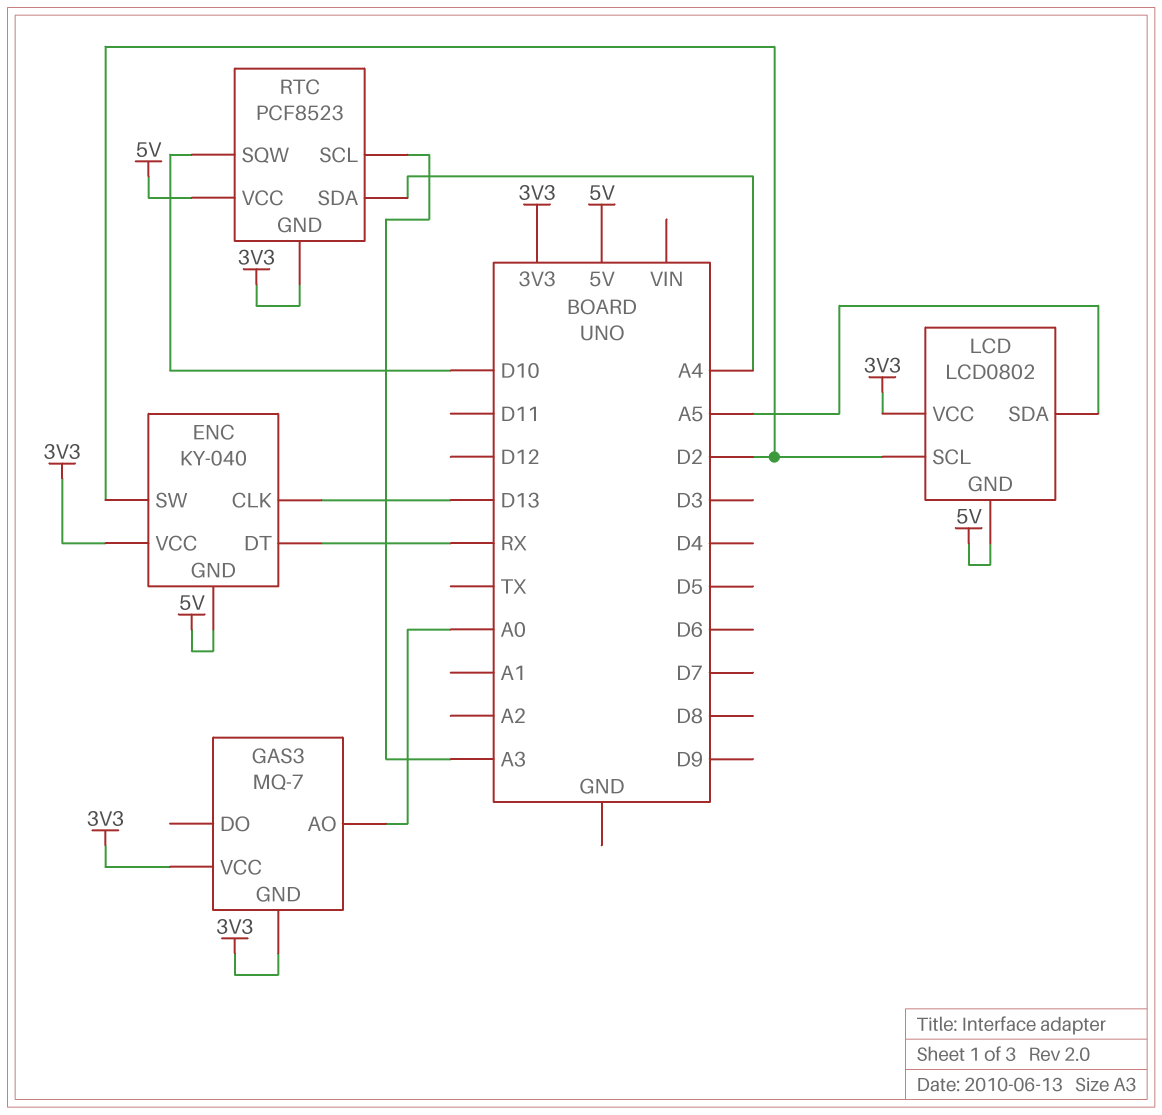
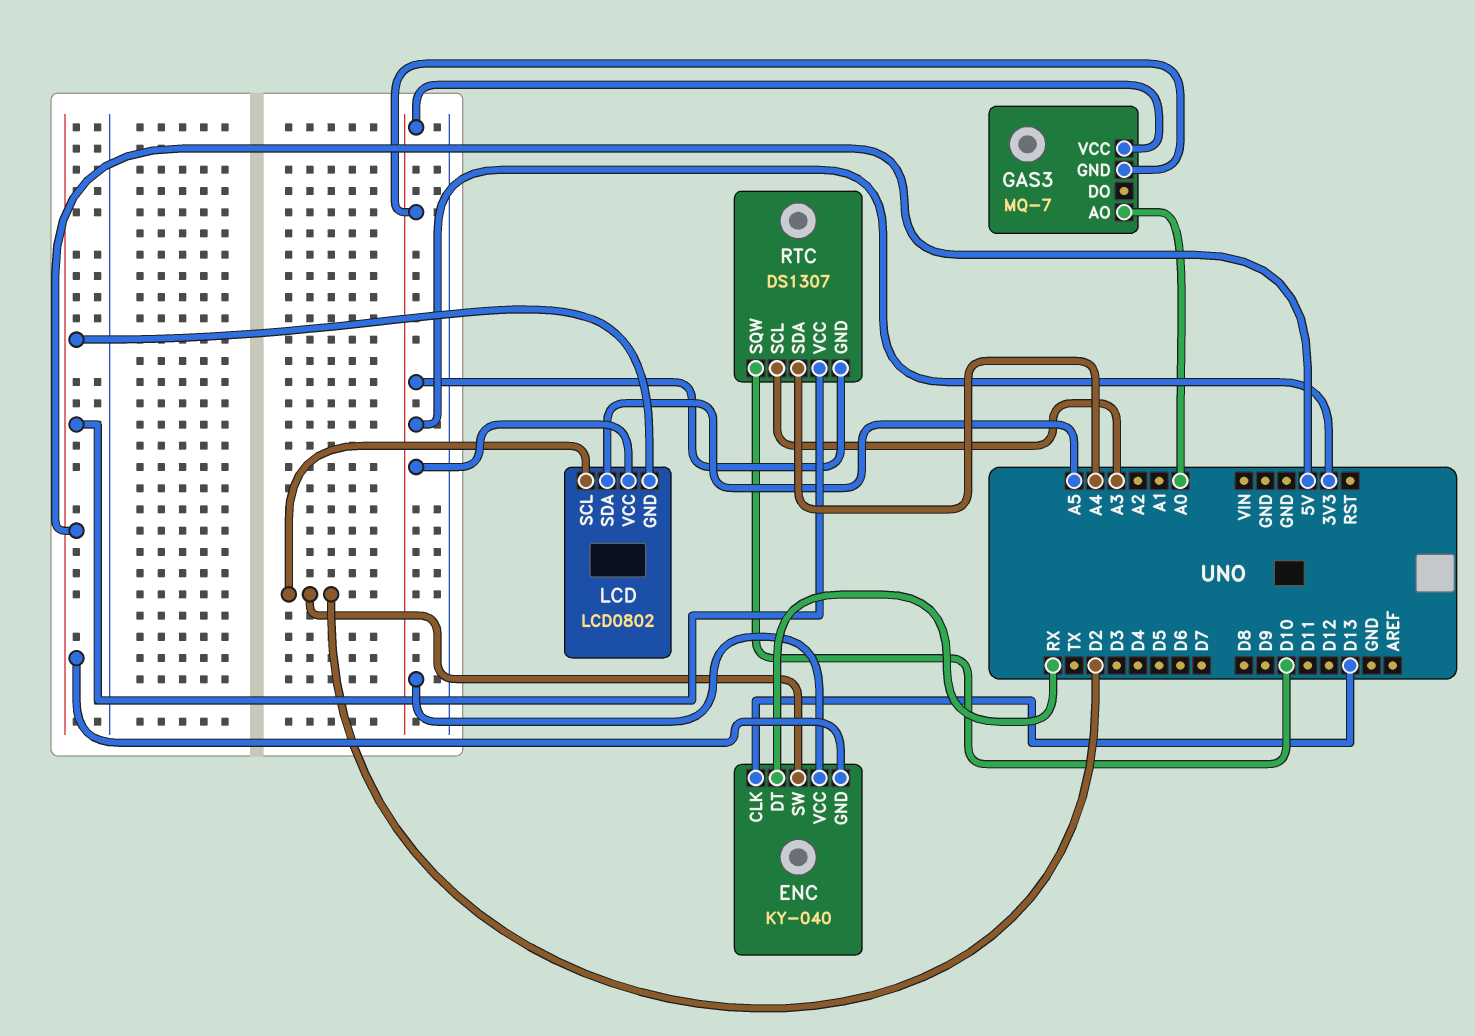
RTC: PCF8523 -> DS1307

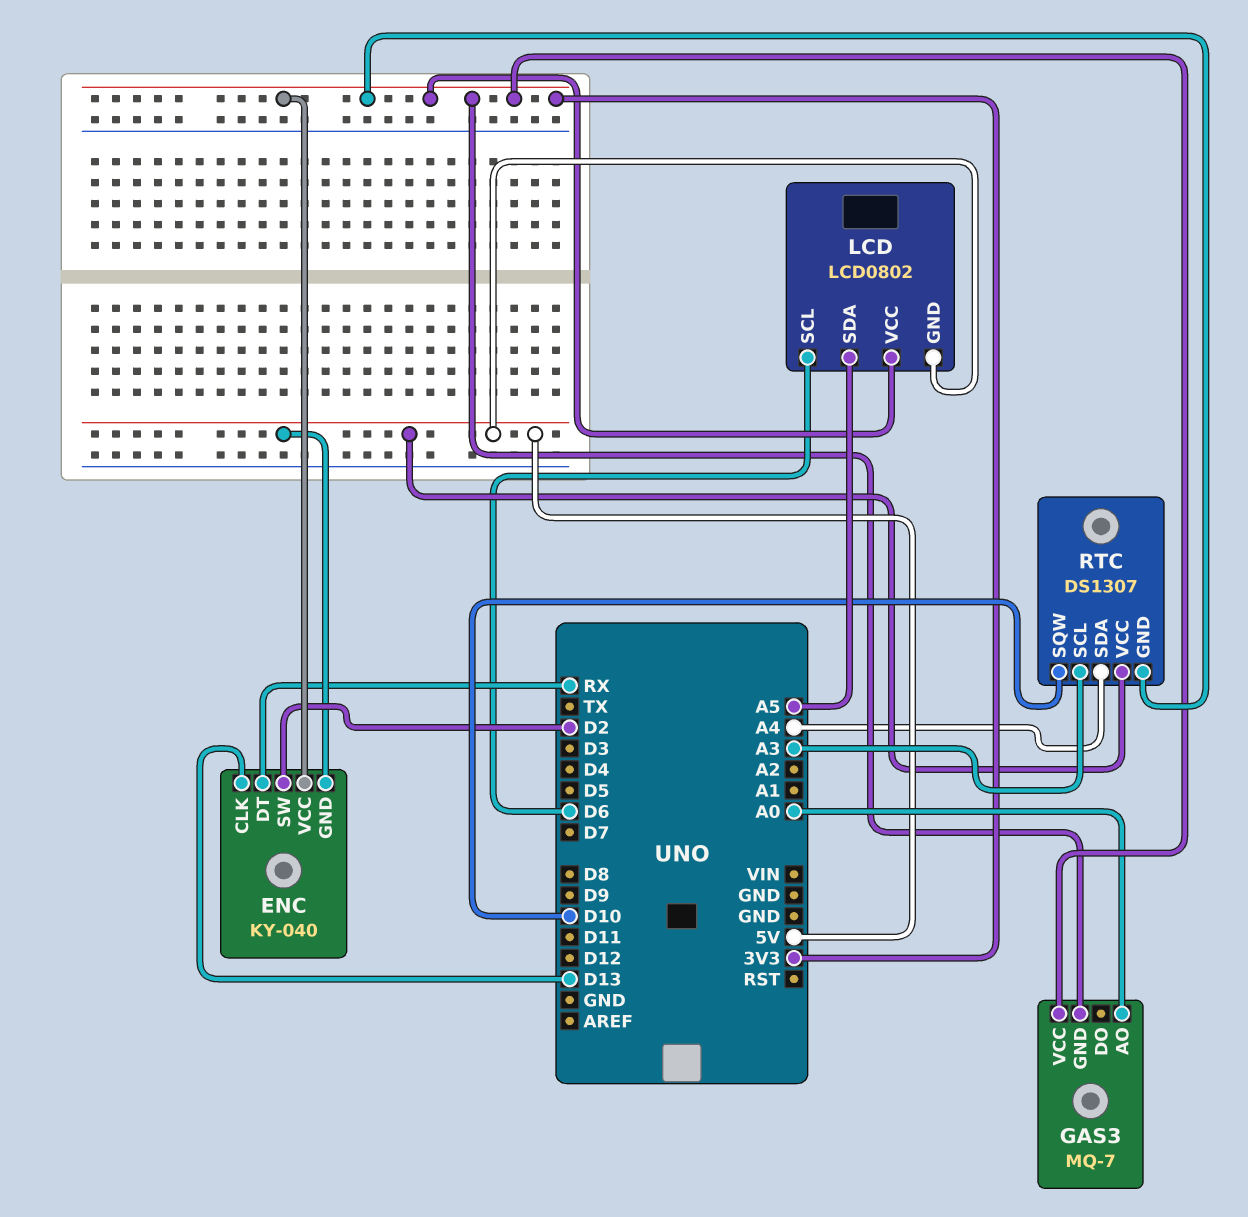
LCD pin SCL: D2 -> D6

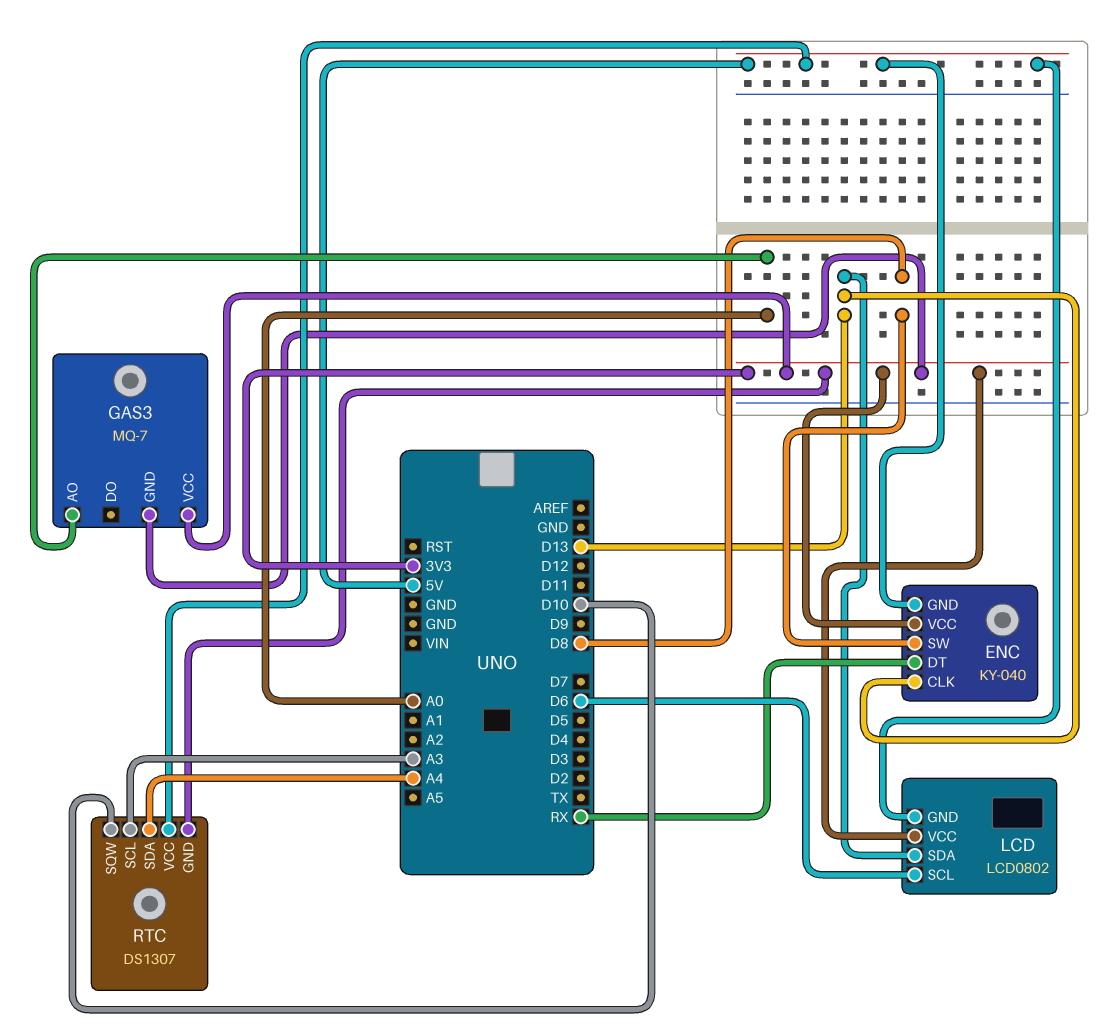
ENC pin SW: D2 -> D8
LCD pin SDA: A5 -> D13

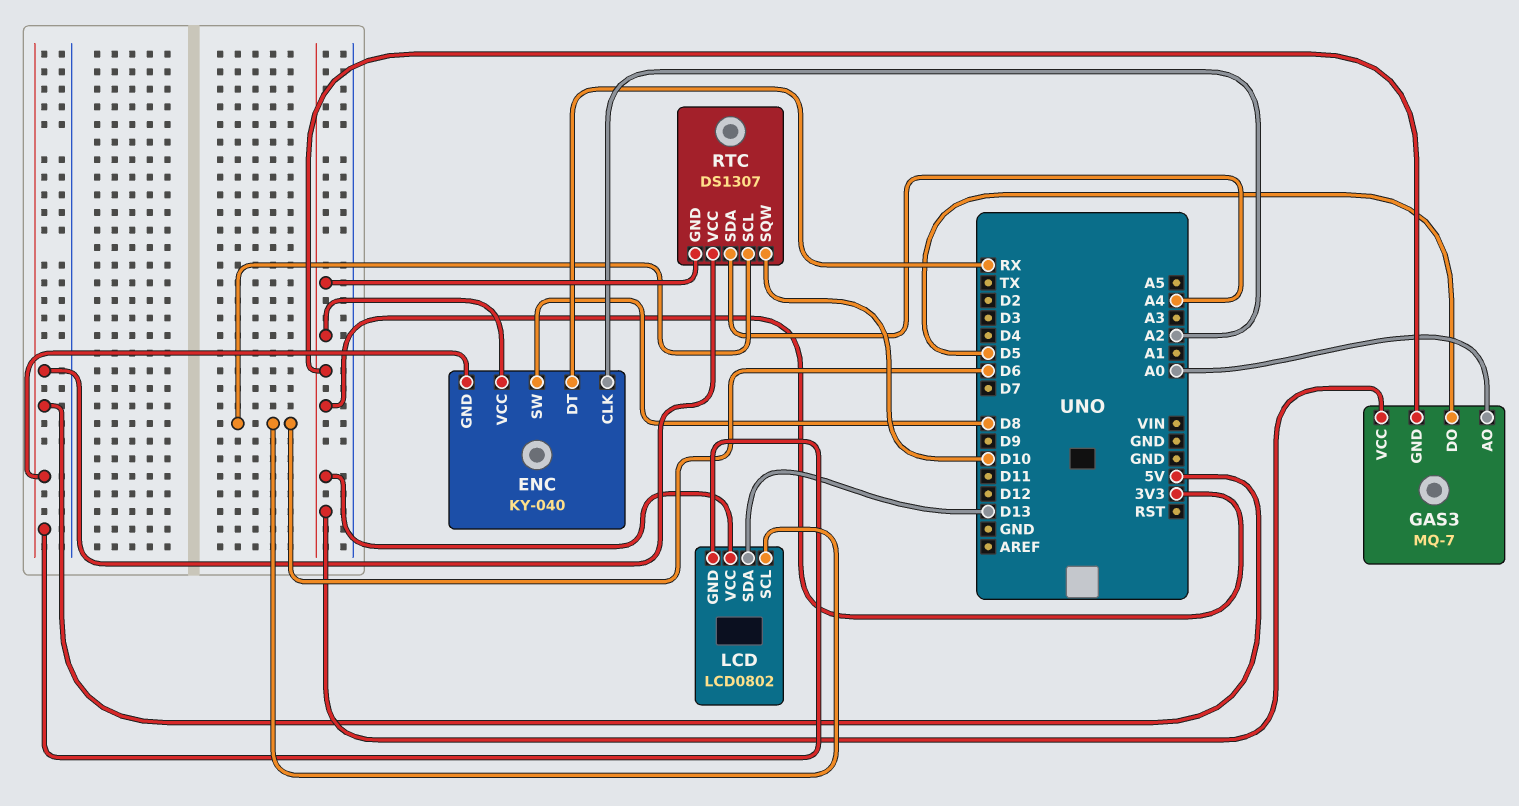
ENC pin CLK: D13 -> A2
GAS3 pin DO: none -> D5
RTC pin SCL: A3 -> D6

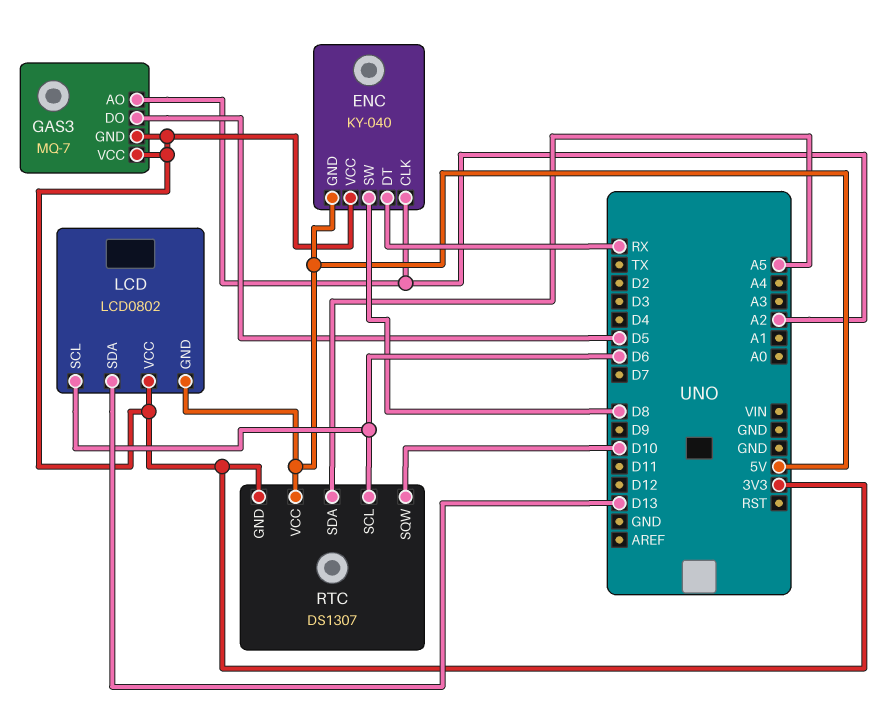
GAS3 pin AO: A0 -> A2
RTC pin SDA: A4 -> A5

